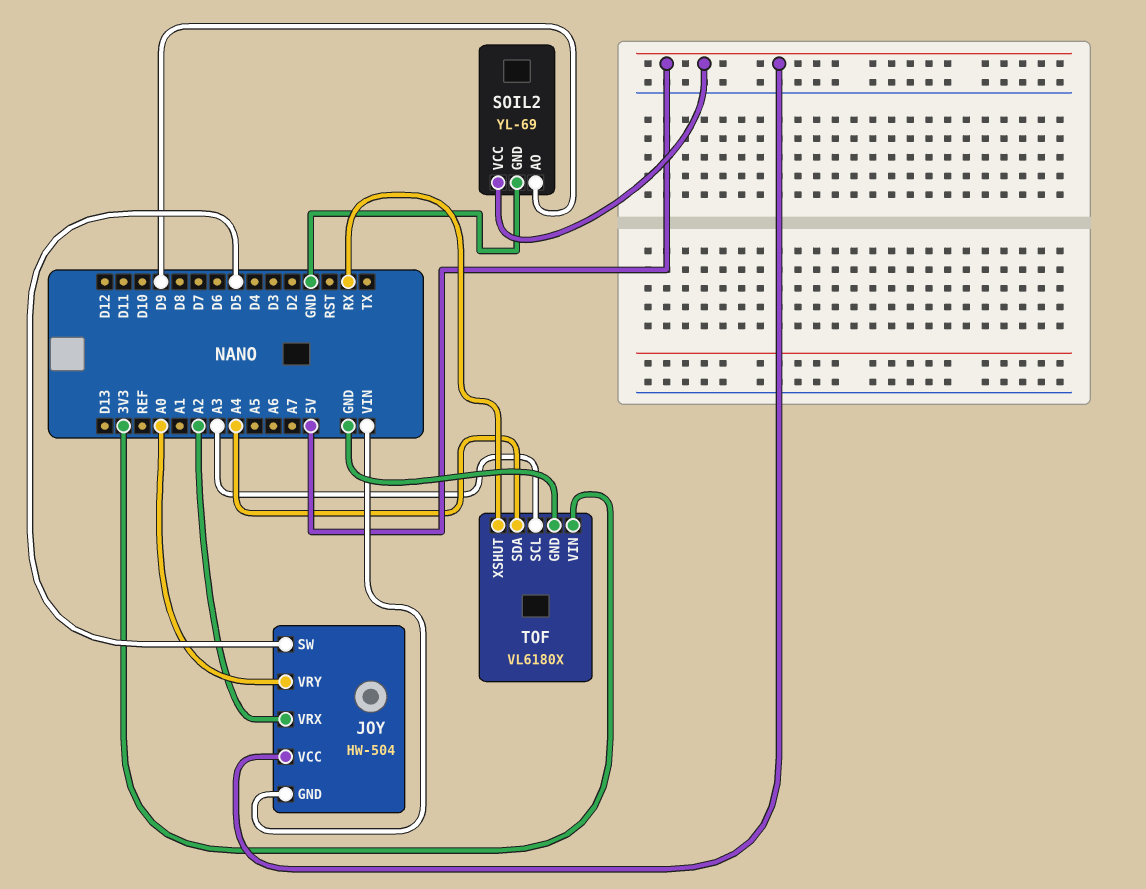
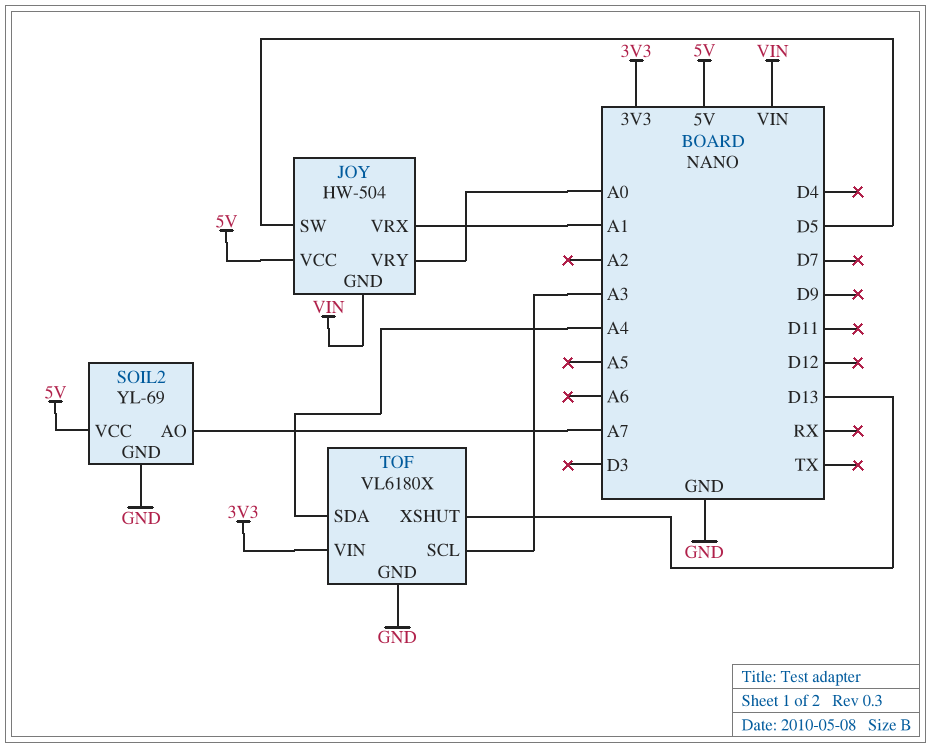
JOY pin VRX: A2 -> A1
SOIL2 pin AO: D9 -> A7
TOF pin XSHUT: RX -> D13

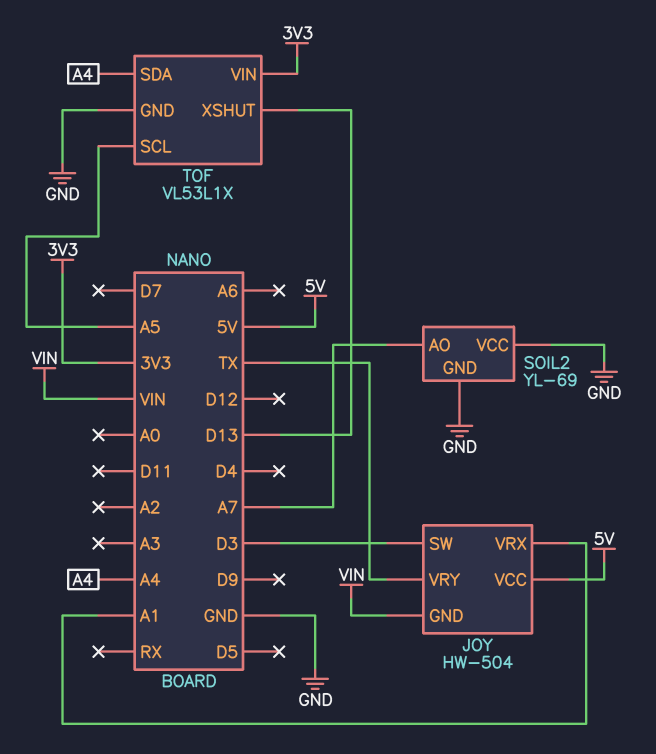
JOY pin SW: D5 -> D3
JOY pin VRY: A0 -> TX
SOIL2 pin VCC: 5V -> GND
TOF: VL6180X -> VL53L1X
TOF pin SCL: A3 -> A5

